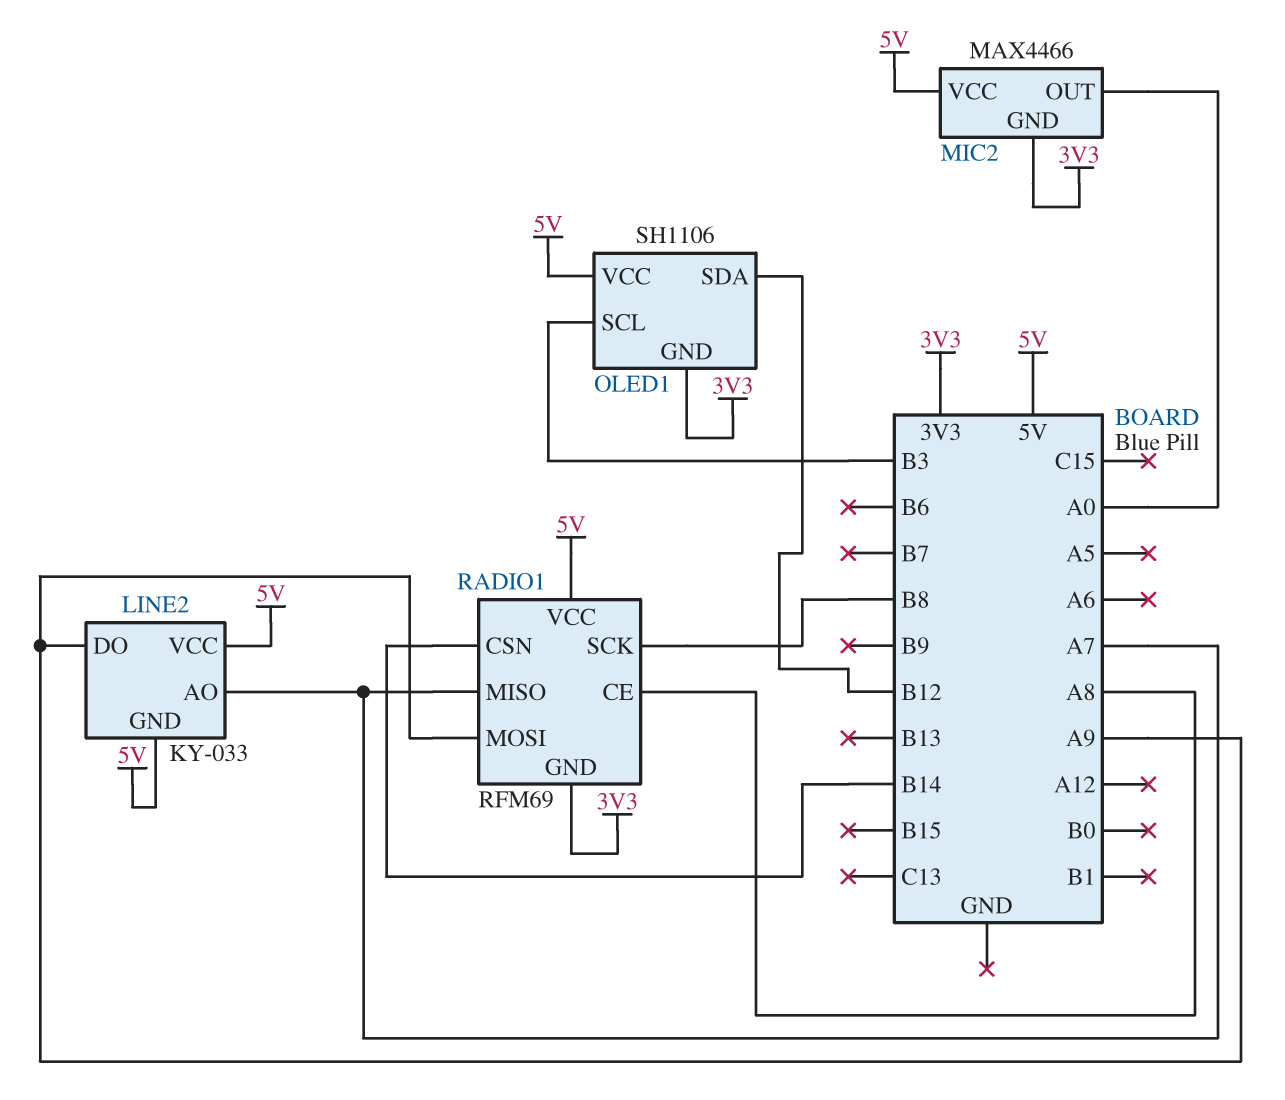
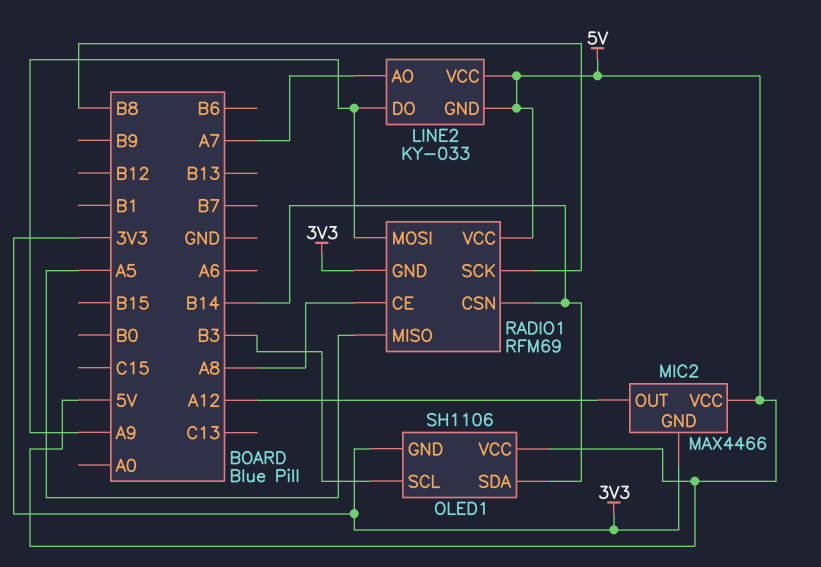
MIC2 pin OUT: A0 -> A12
OLED1 pin SDA: B12 -> B14
RADIO1 pin MISO: A7 -> A5

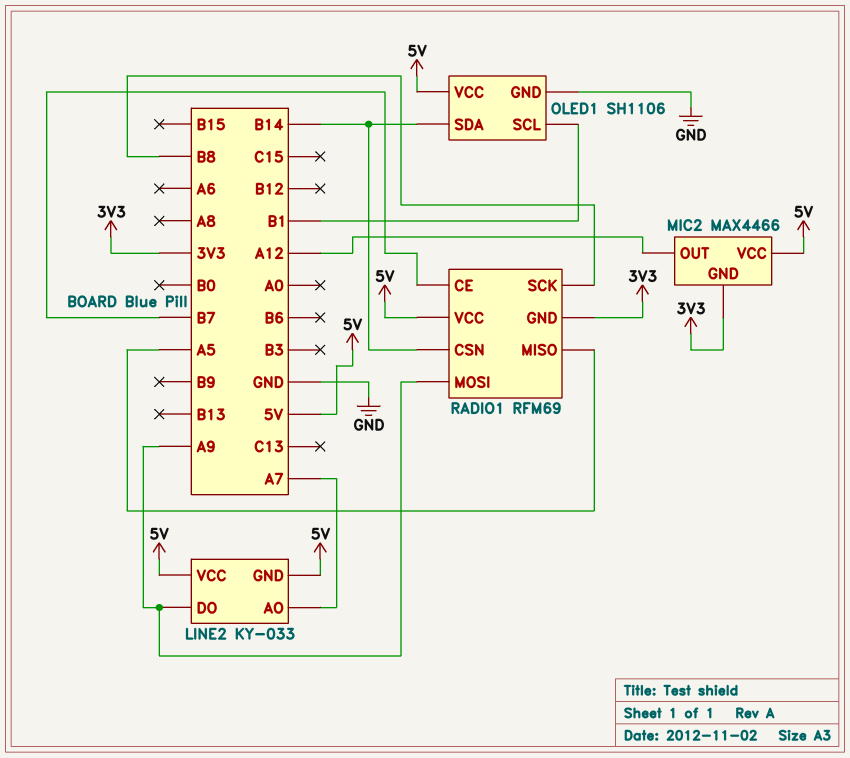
OLED1 pin GND: 3V3 -> GND
OLED1 pin SCL: B3 -> B1
RADIO1 pin CE: A8 -> B7

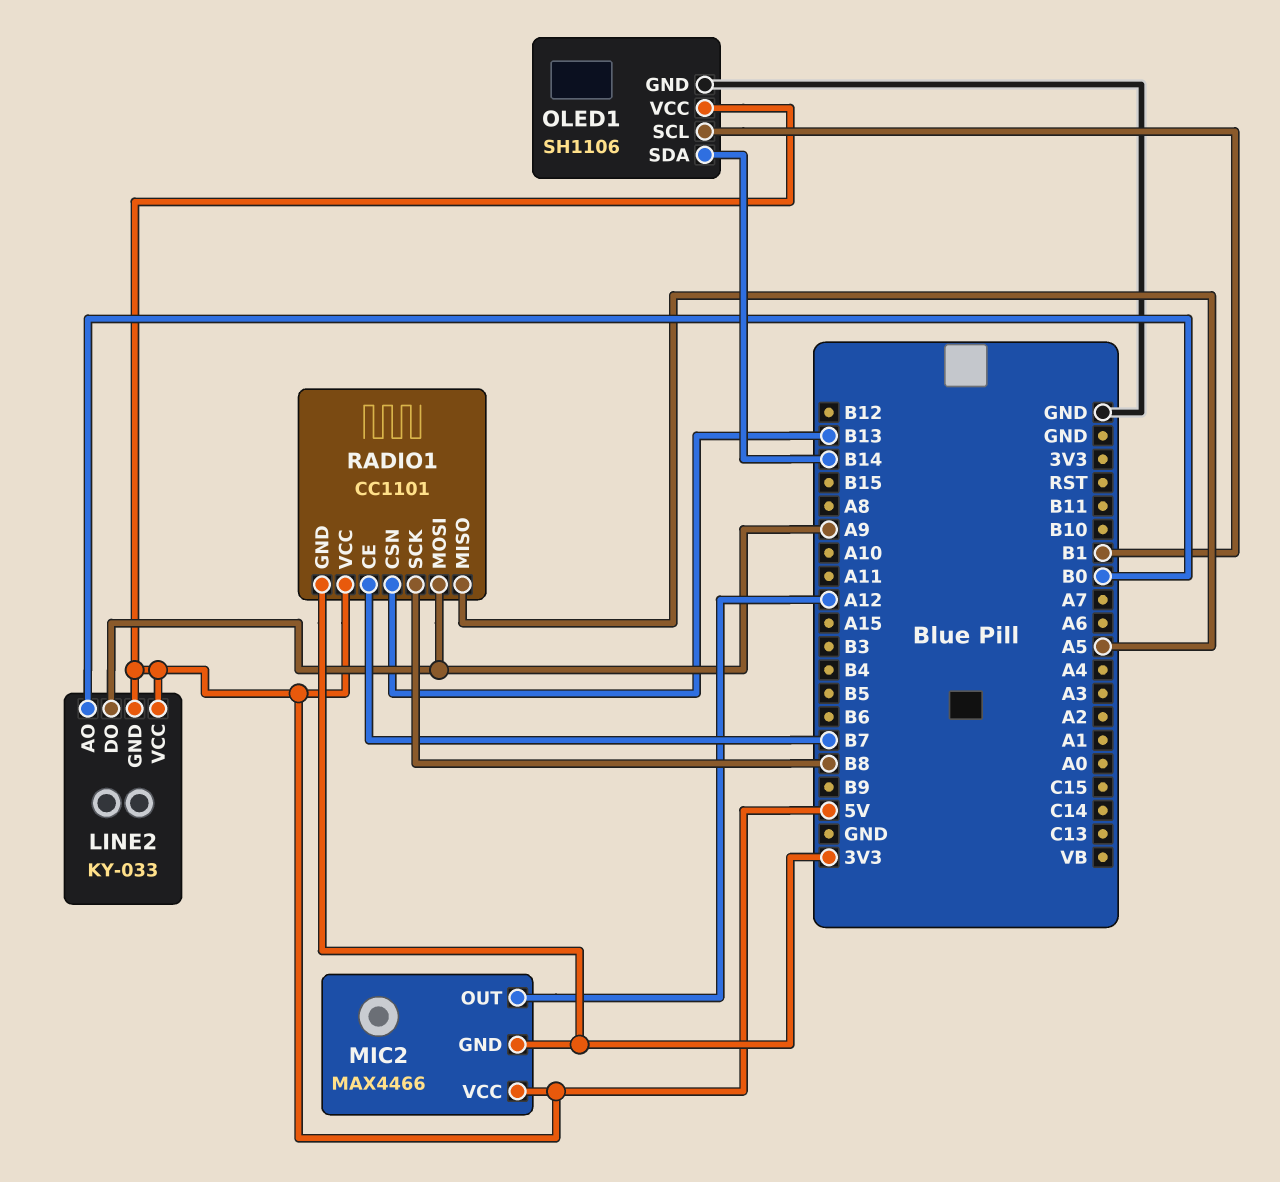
LINE2 pin AO: A7 -> B0
RADIO1: RFM69 -> CC1101
RADIO1 pin CSN: B14 -> B13

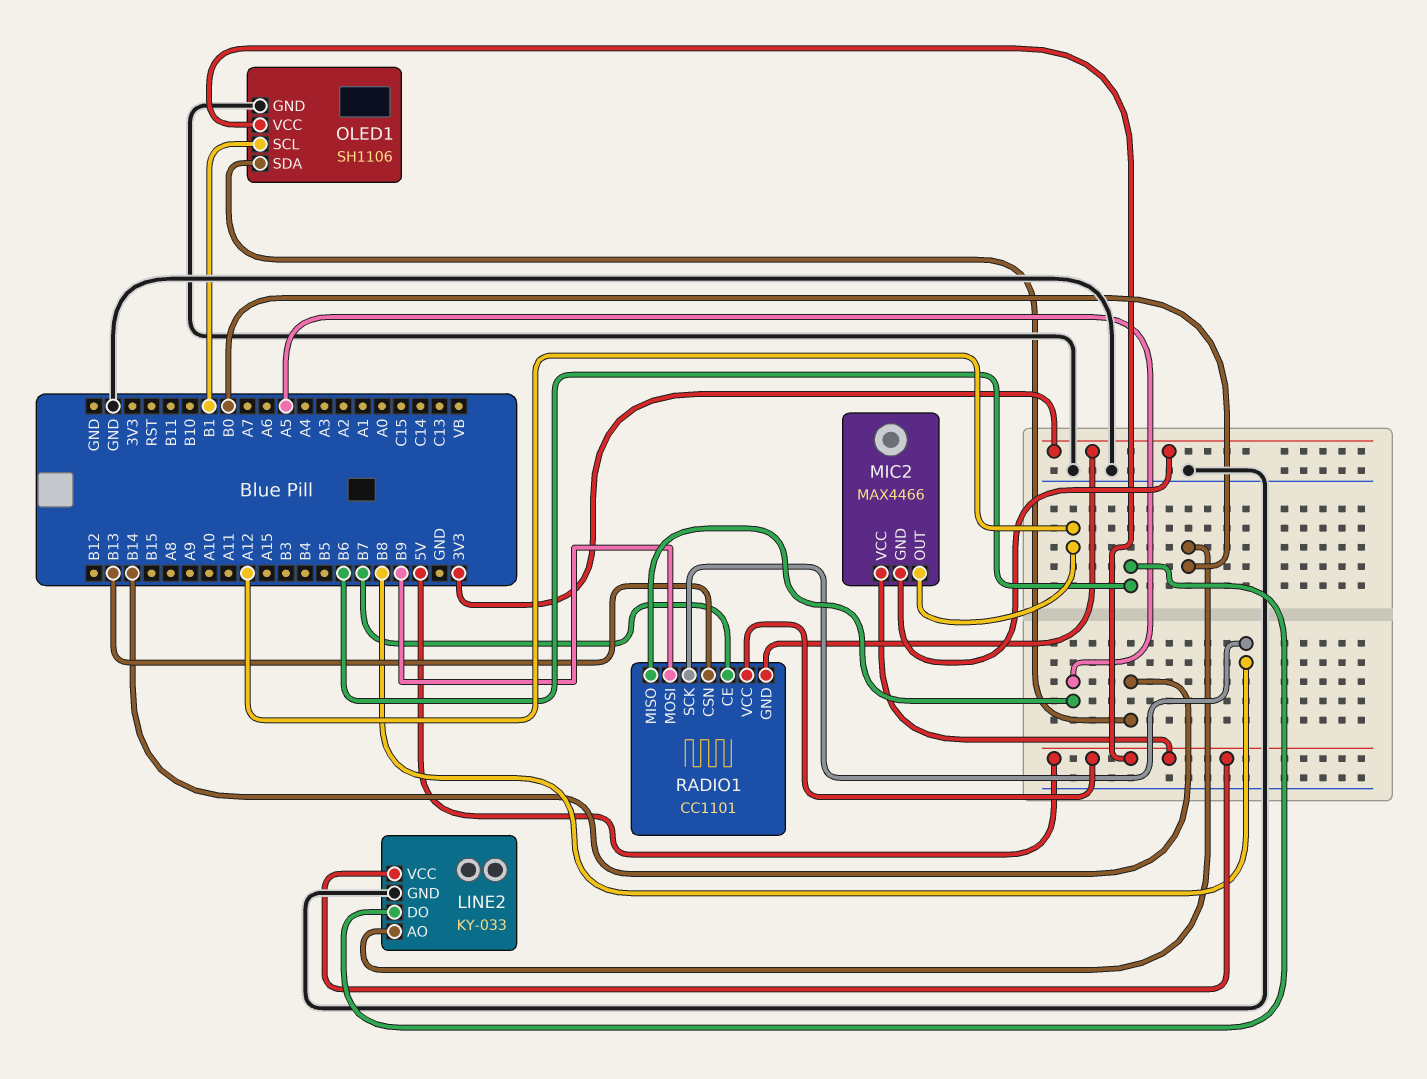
LINE2 pin DO: A9 -> B6
LINE2 pin GND: 5V -> GND
RADIO1 pin MOSI: A9 -> B9

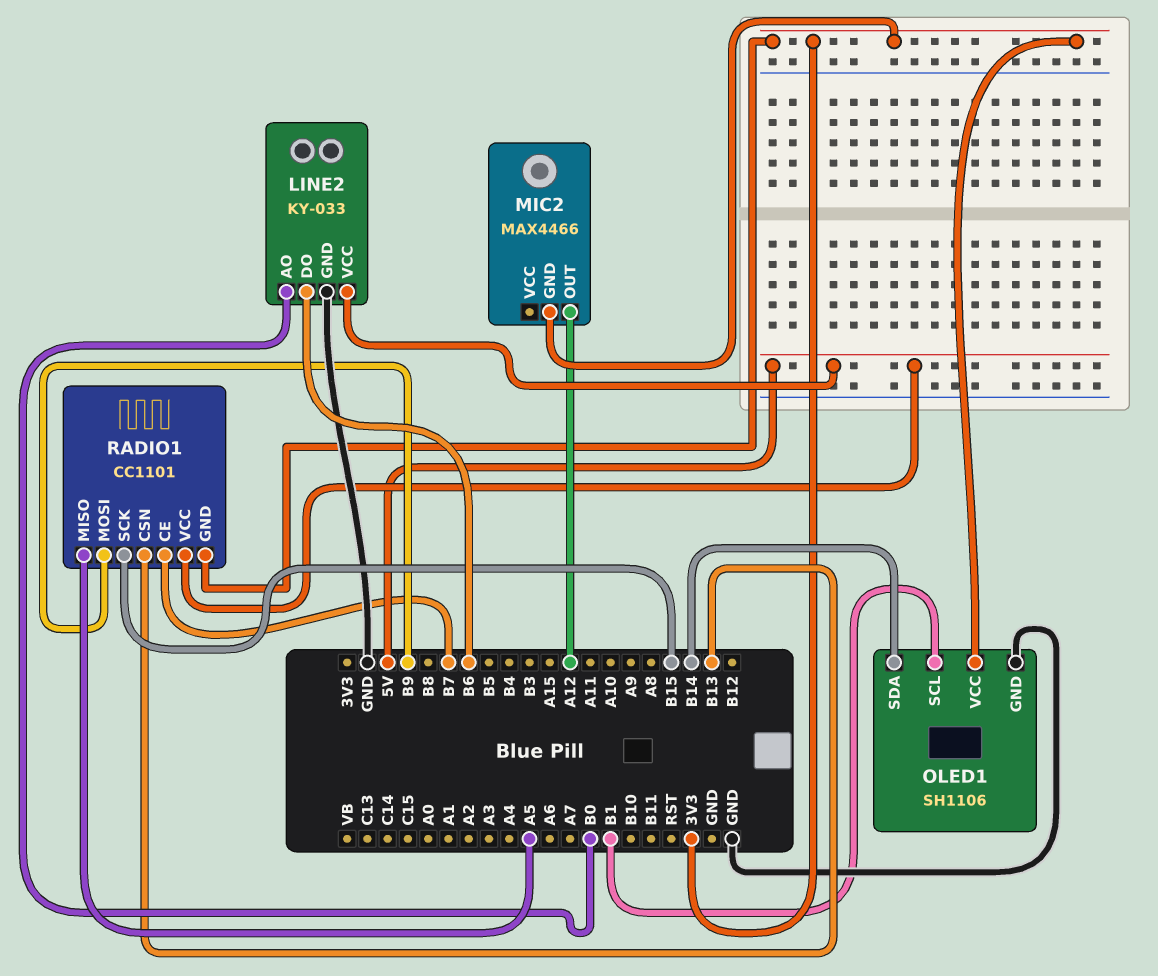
MIC2 pin VCC: 5V -> none
OLED1 pin VCC: 5V -> 3V3
RADIO1 pin SCK: B8 -> B15

